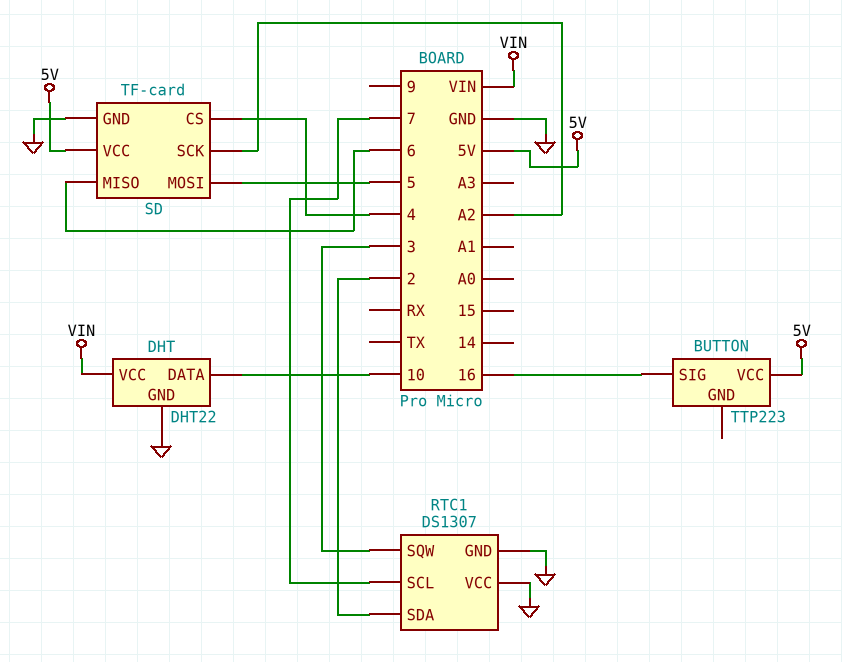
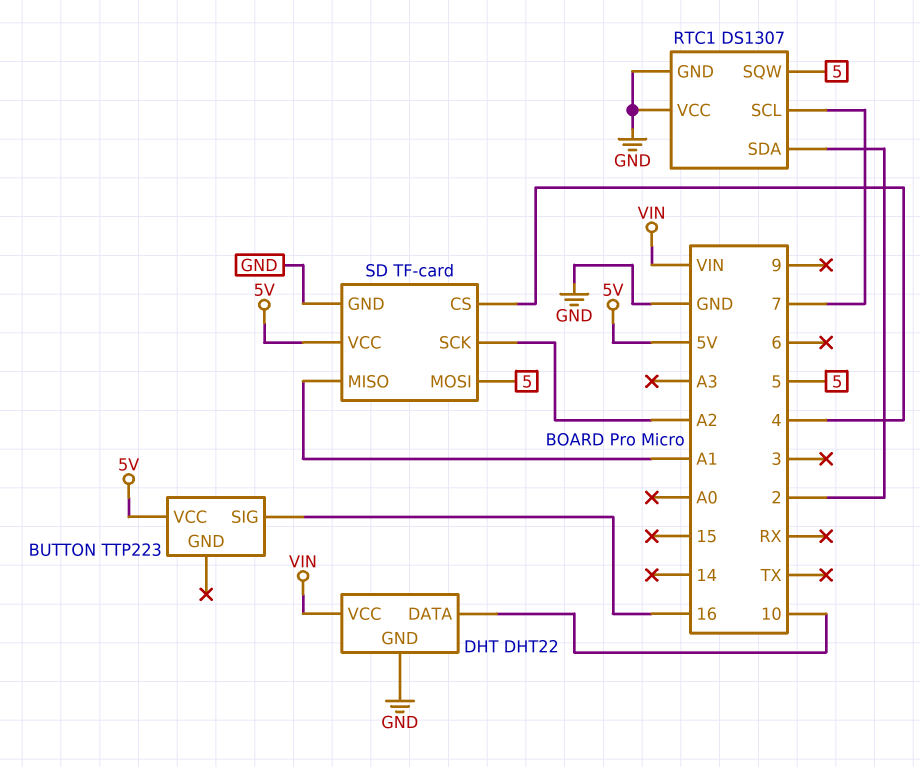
RTC1 pin SQW: 3 -> 5
SD pin MISO: 6 -> A1

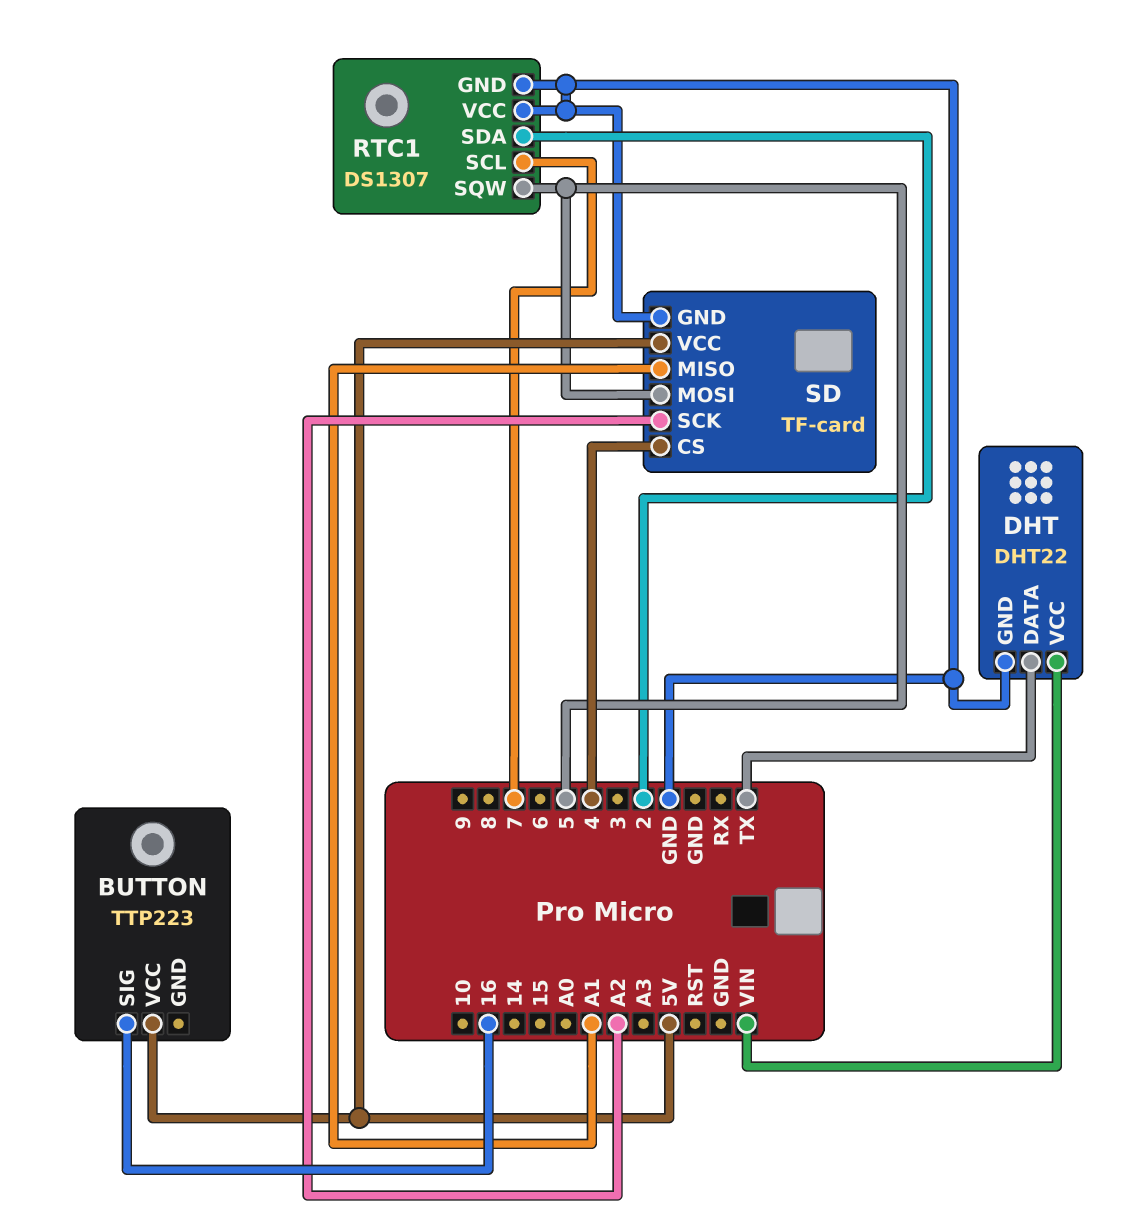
DHT pin DATA: 10 -> TX

